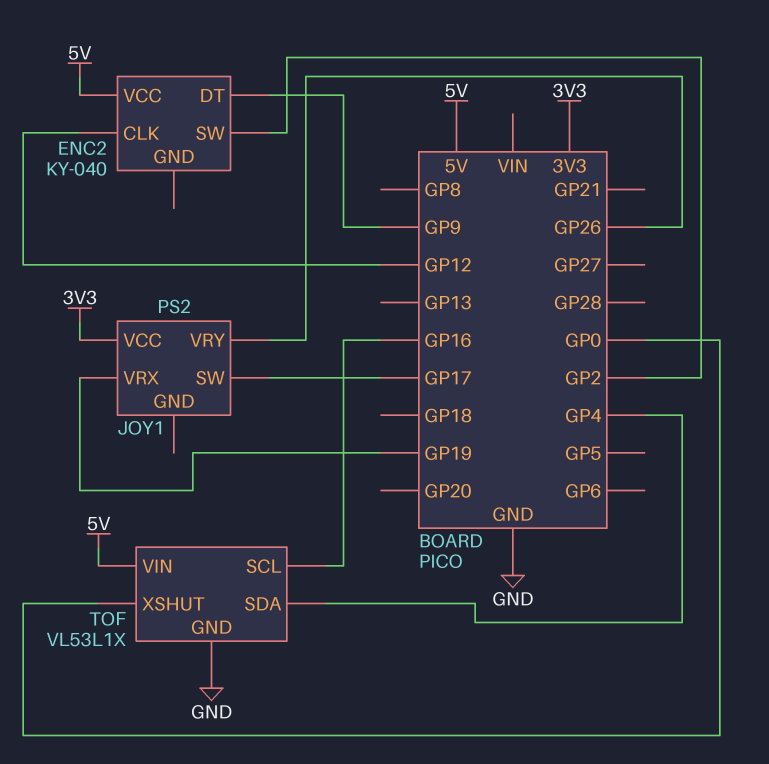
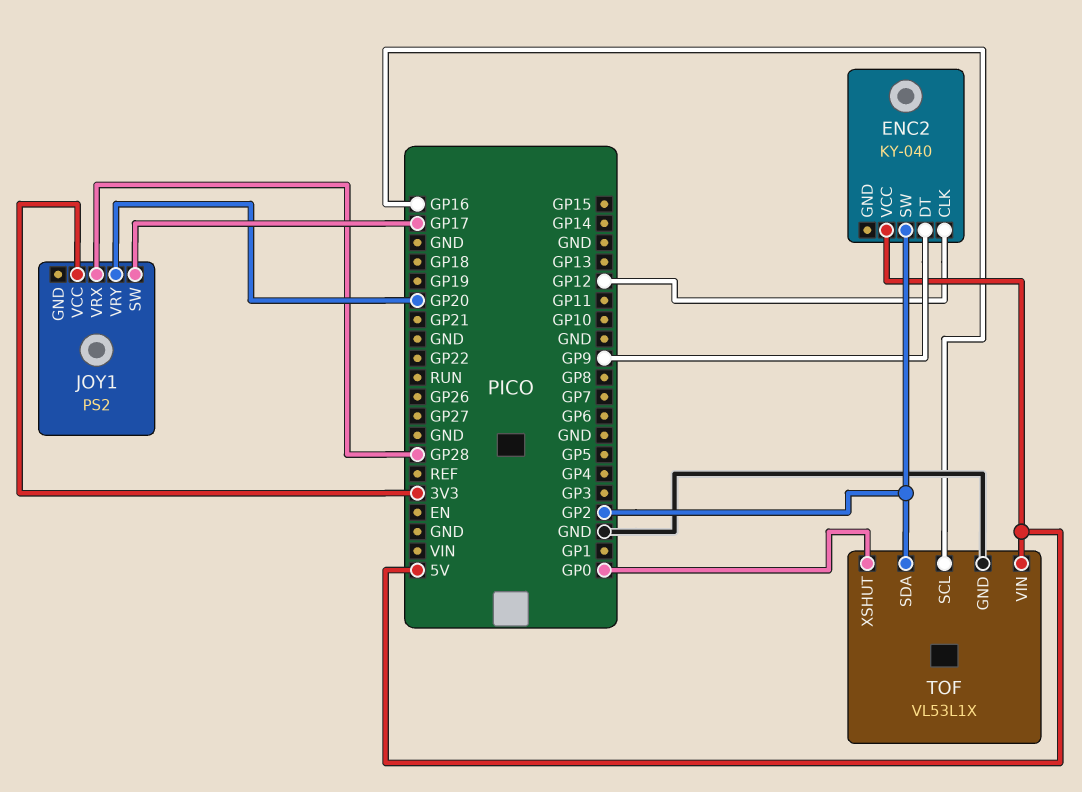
JOY1 pin VRX: GP19 -> GP28
JOY1 pin VRY: GP26 -> GP20
TOF pin SDA: GP4 -> GP2

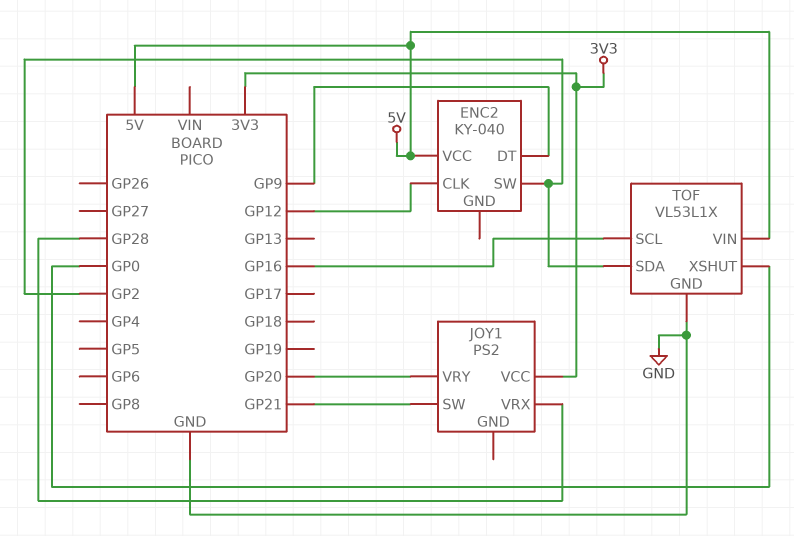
JOY1 pin SW: GP17 -> GP21

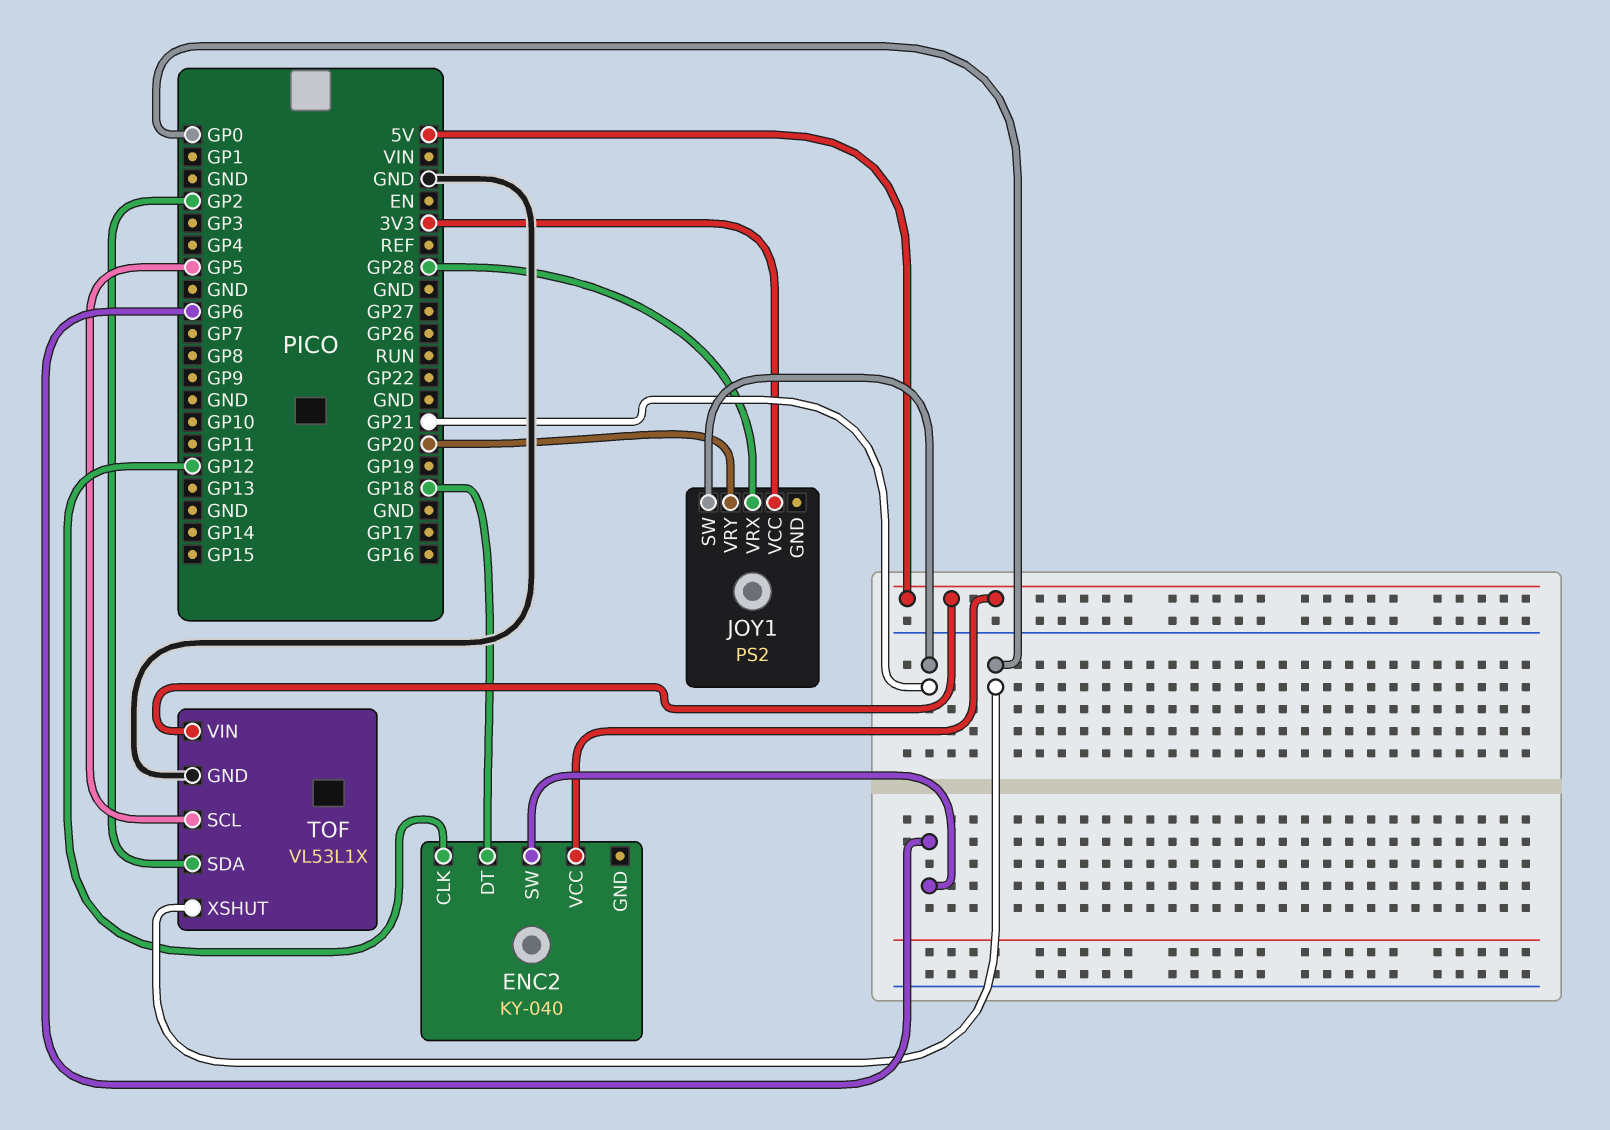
ENC2 pin DT: GP9 -> GP18
ENC2 pin SW: GP2 -> GP6
TOF pin SCL: GP16 -> GP5

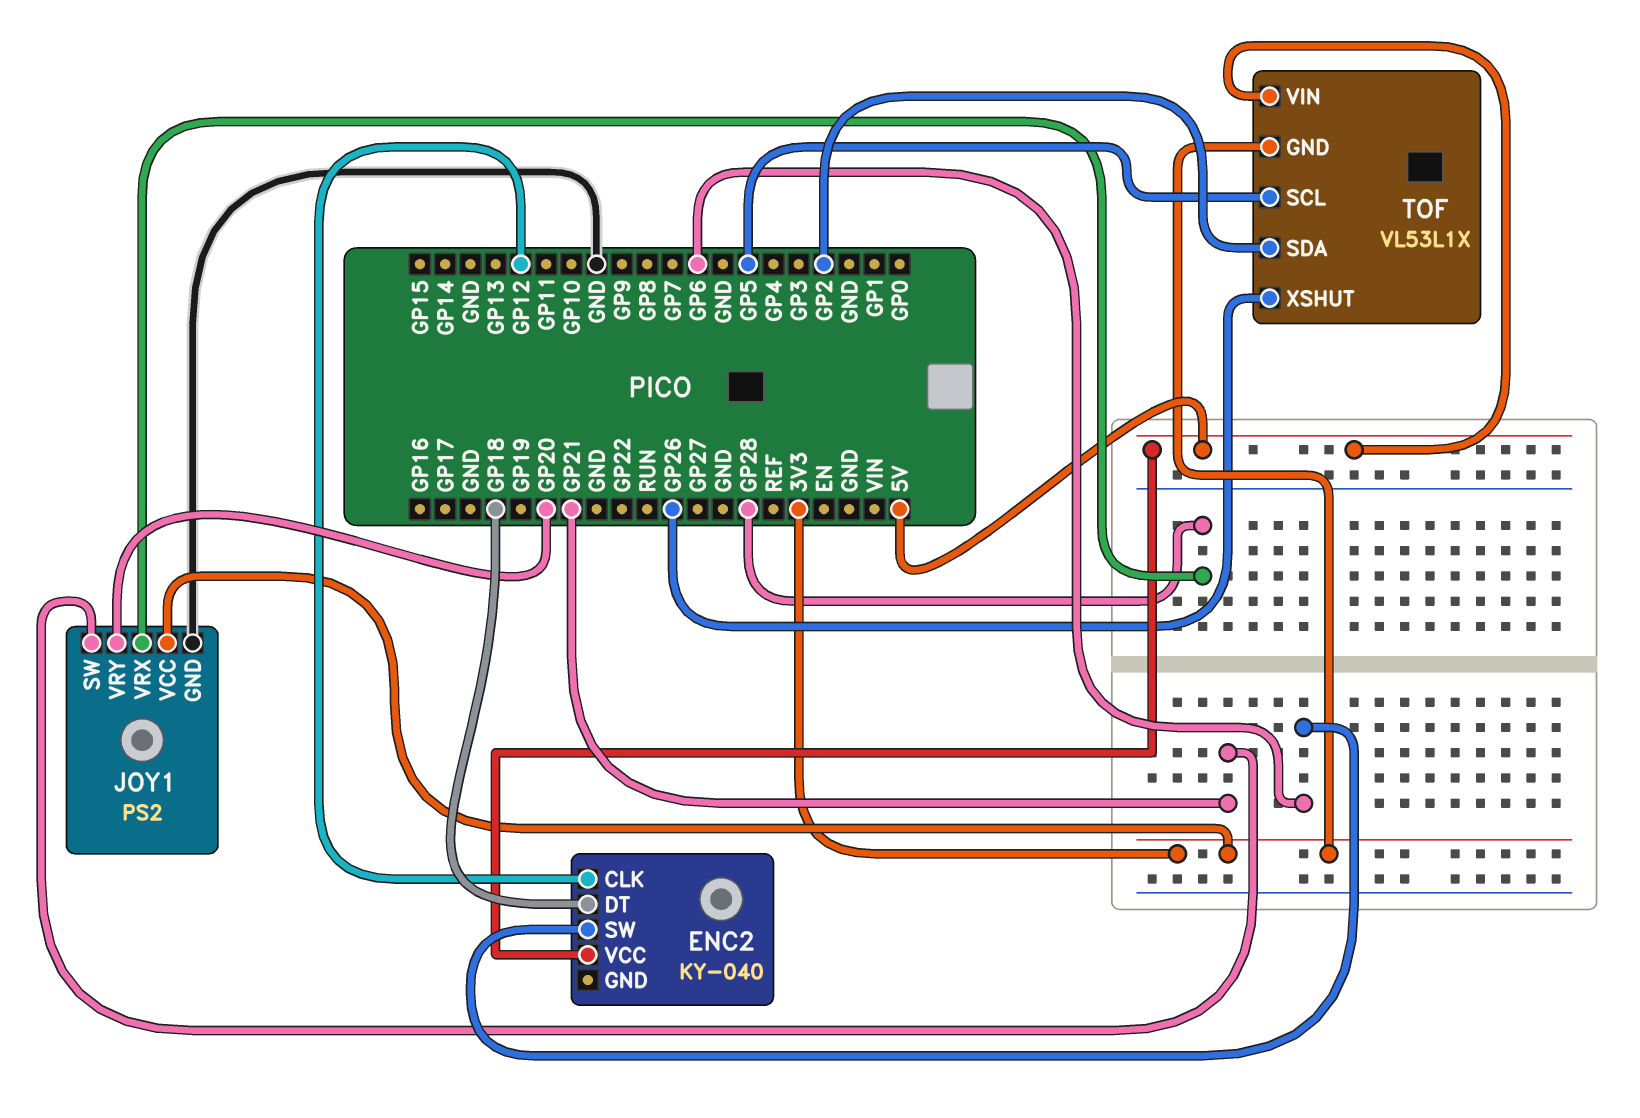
JOY1 pin GND: none -> GND
TOF pin GND: GND -> 3V3
TOF pin XSHUT: GP0 -> GP26

